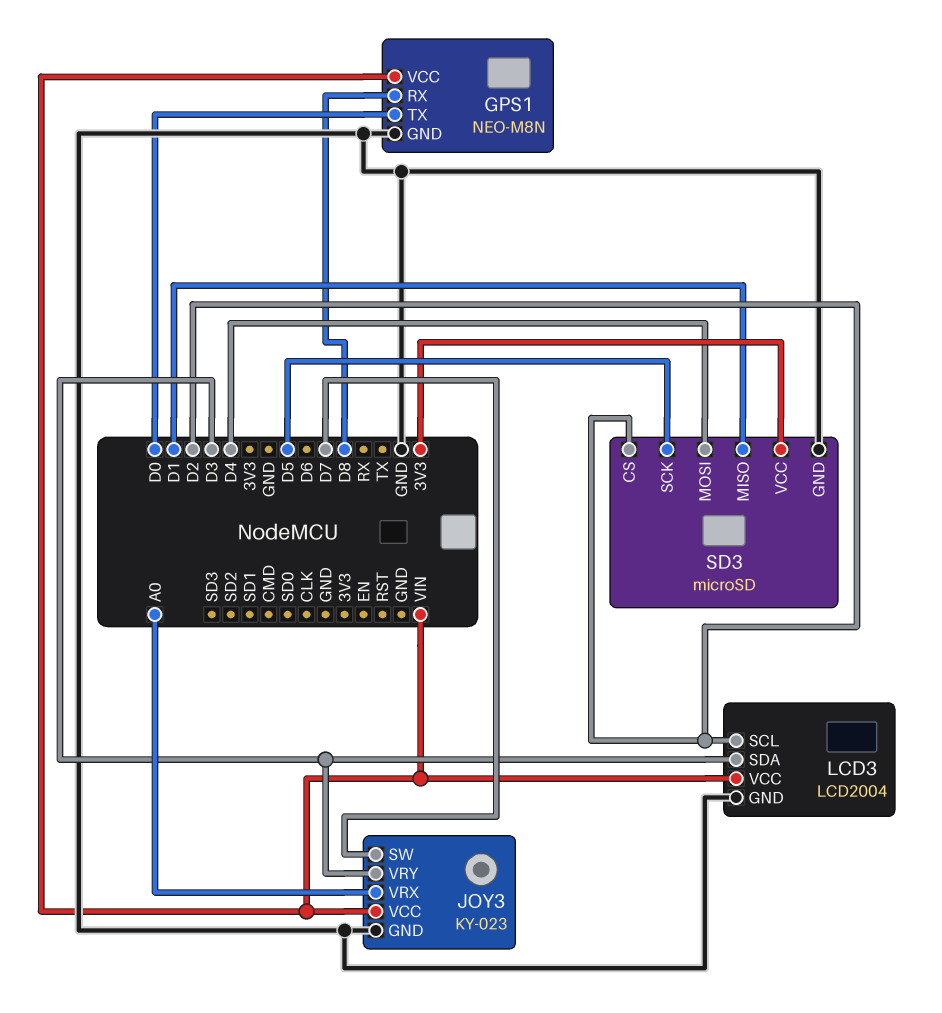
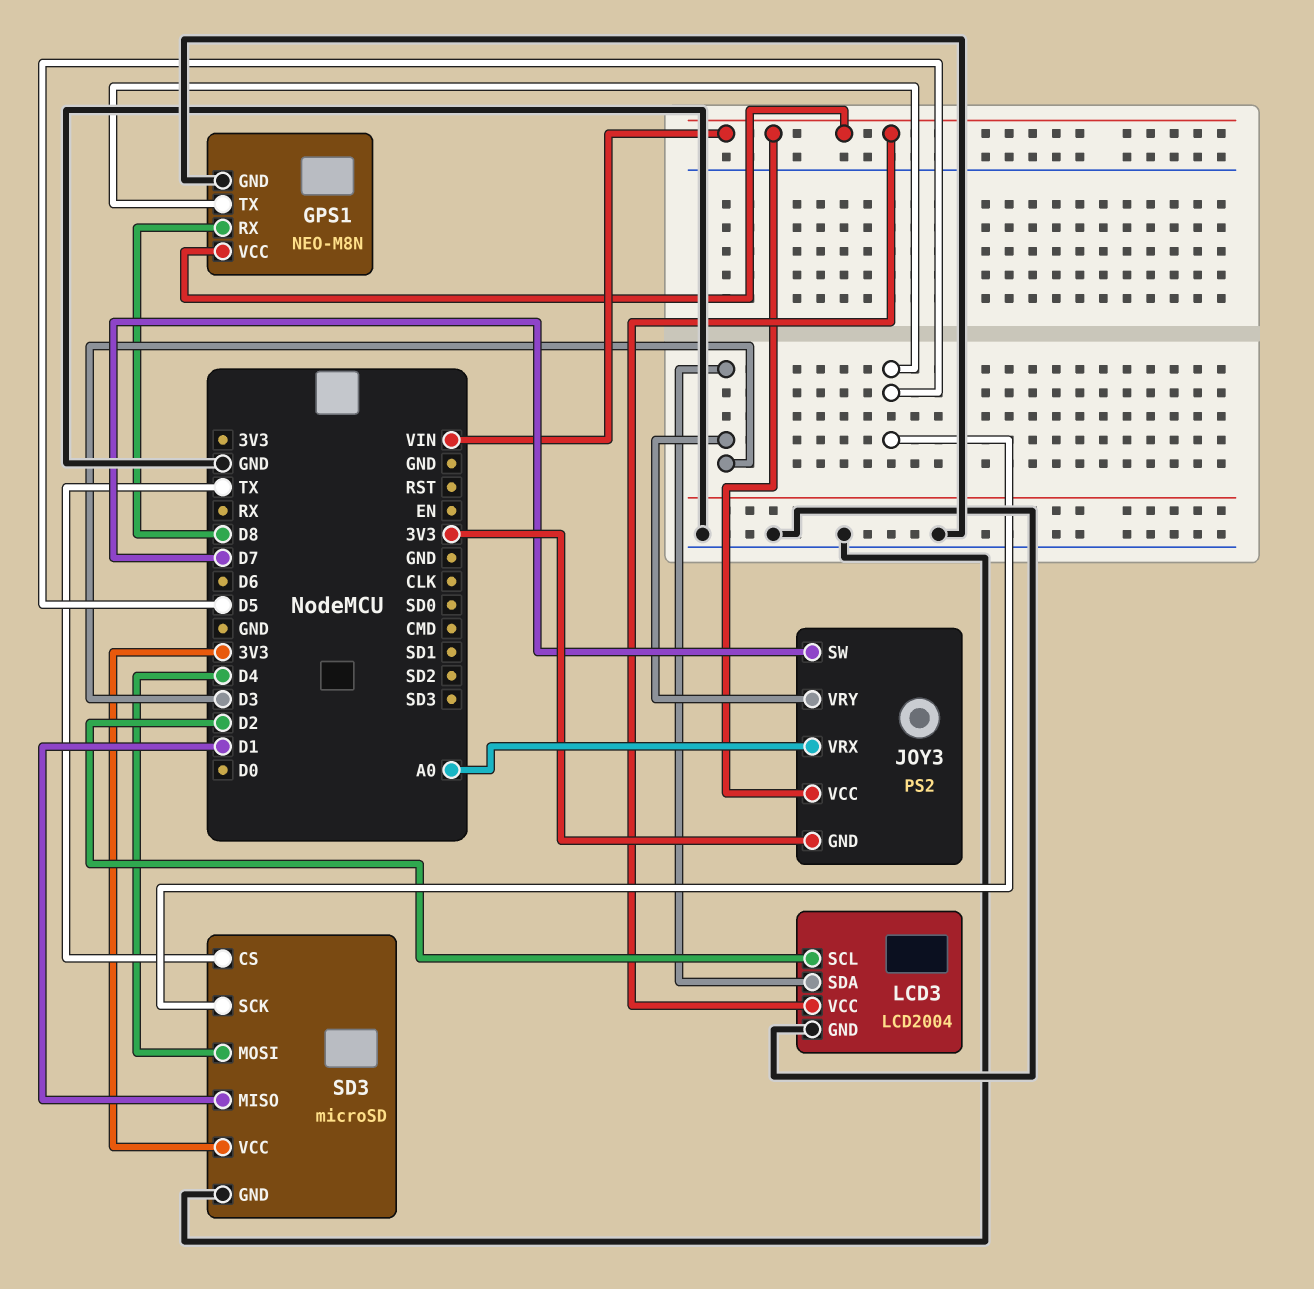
GPS1 pin TX: D0 -> D5
JOY3: KY-023 -> PS2
JOY3 pin GND: GND -> 3V3
SD3 pin CS: D2 -> TX

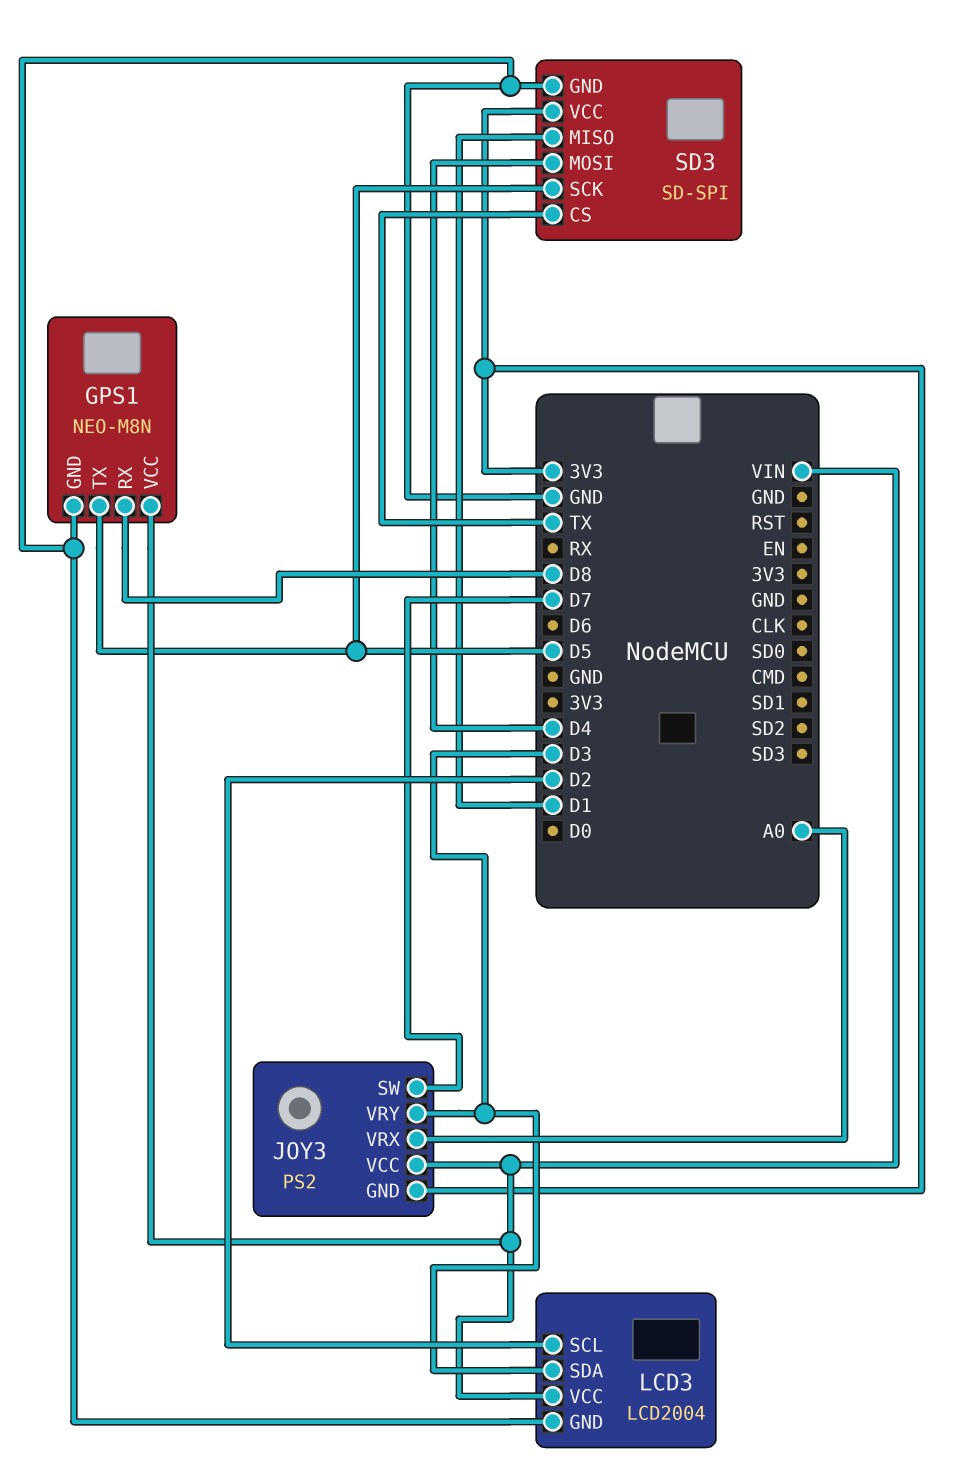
SD3: microSD -> SD-SPI

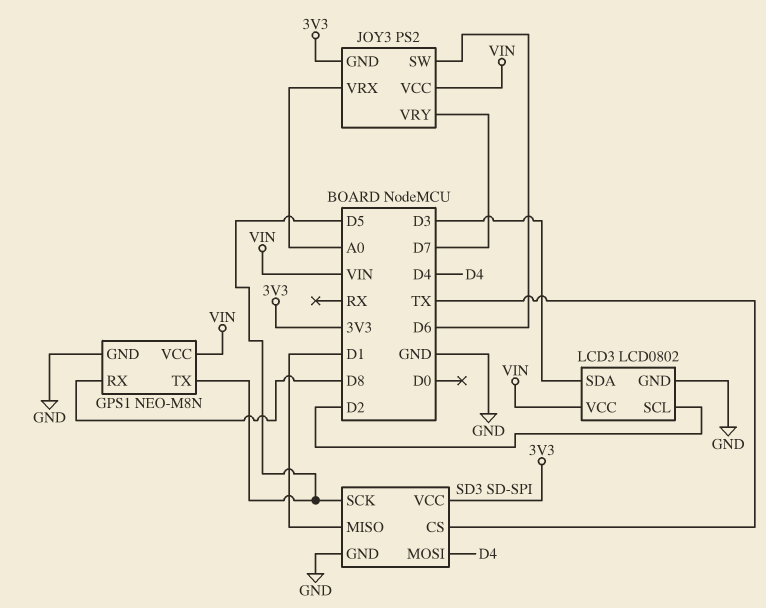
JOY3 pin SW: D7 -> D6
JOY3 pin VRY: D3 -> D7
LCD3: LCD2004 -> LCD0802

